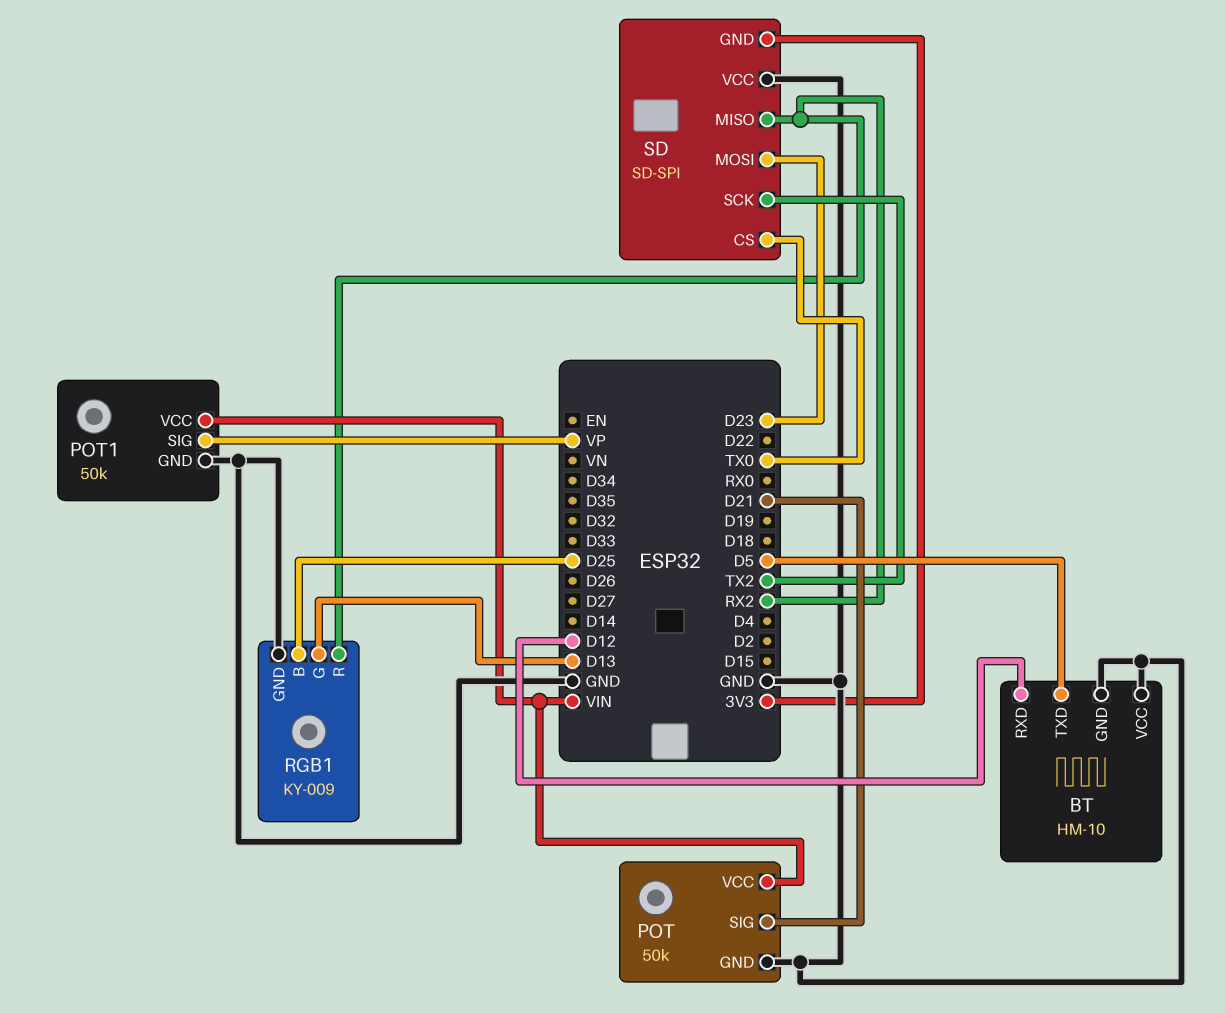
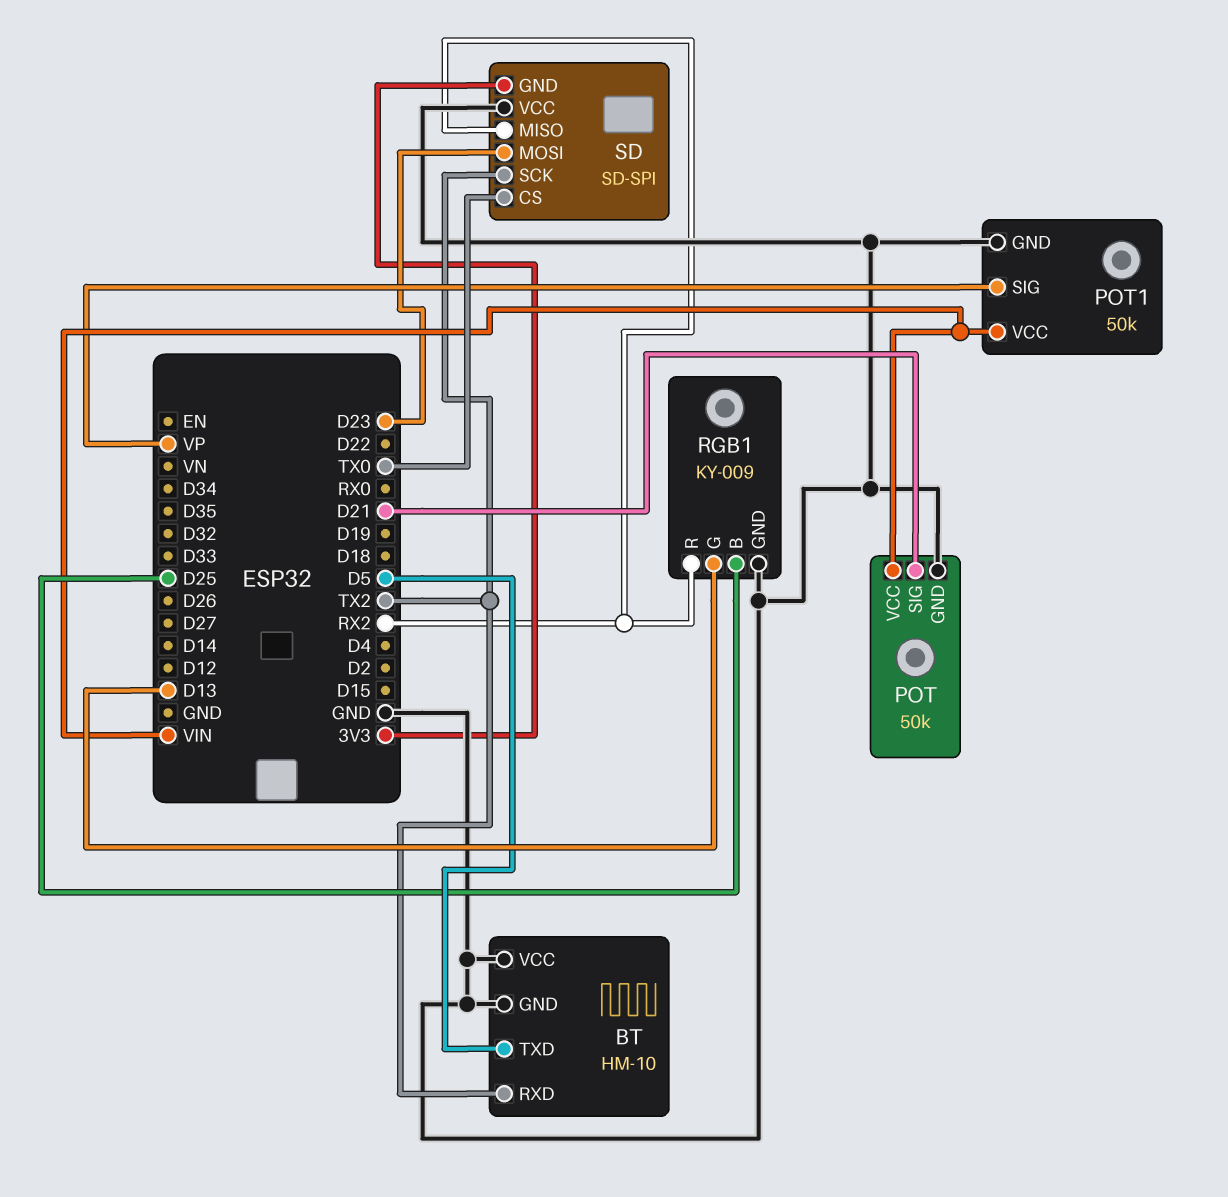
BT pin RXD: D12 -> TX2

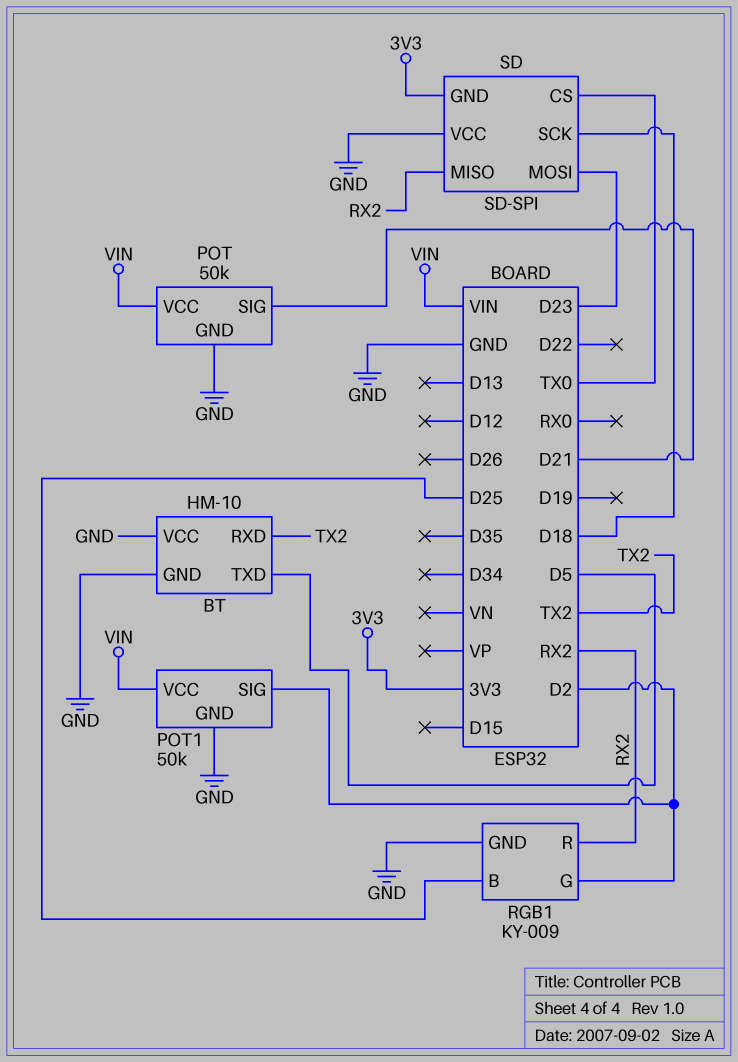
POT1 pin SIG: VP -> D2
RGB1 pin G: D13 -> D2
SD pin SCK: TX2 -> D18

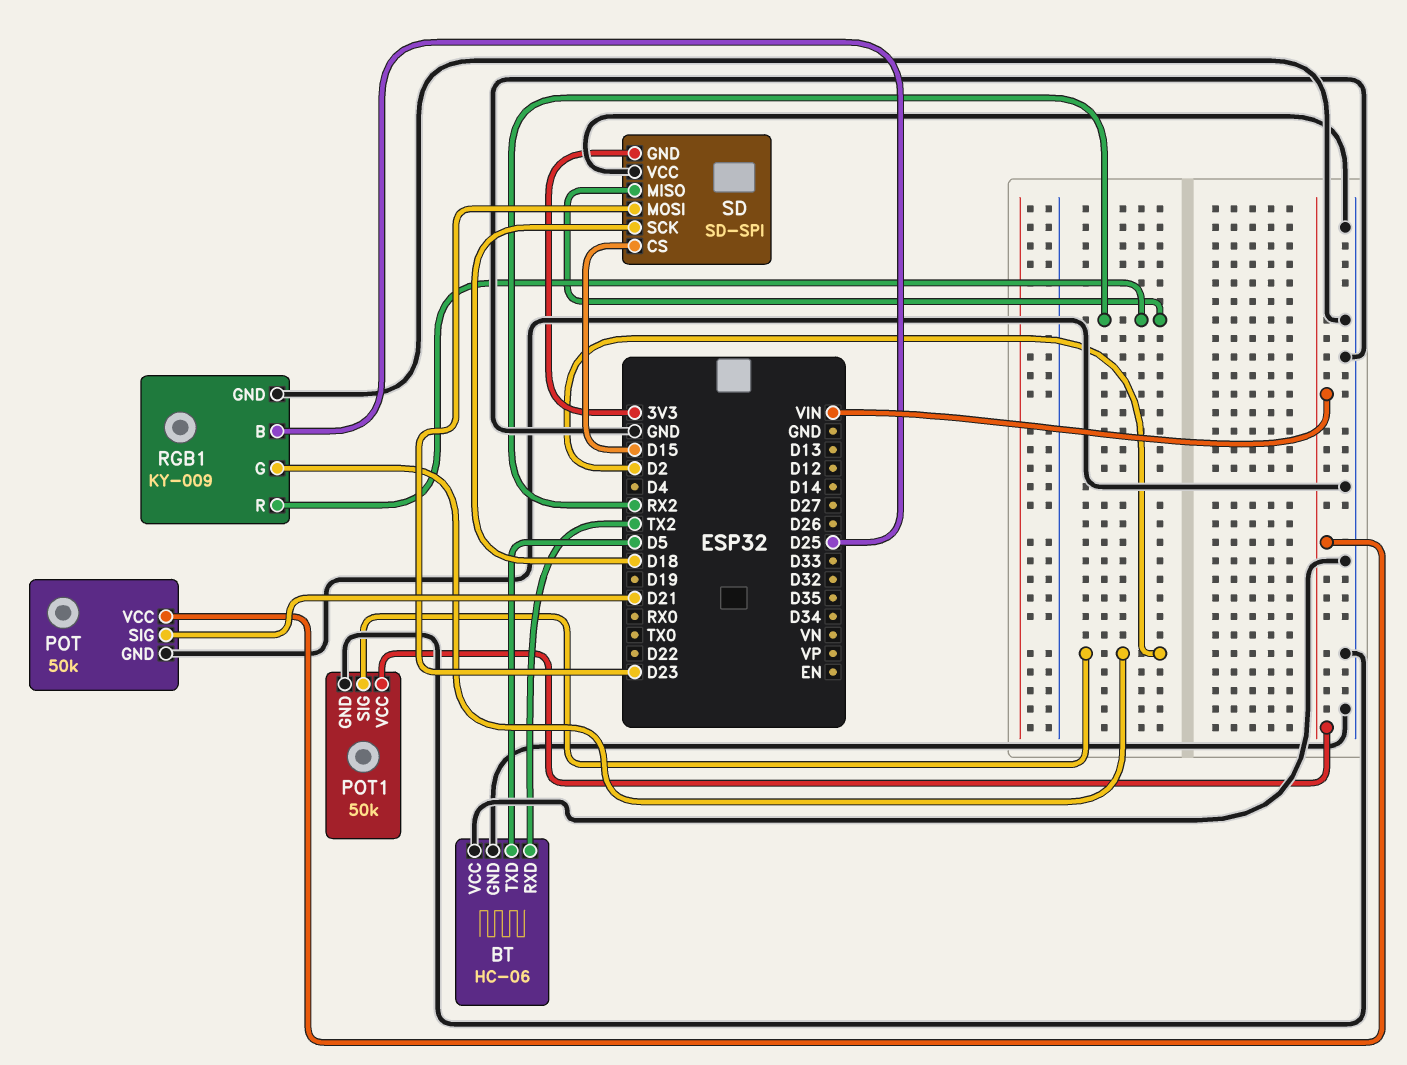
BT: HM-10 -> HC-06
SD pin CS: TX0 -> D15

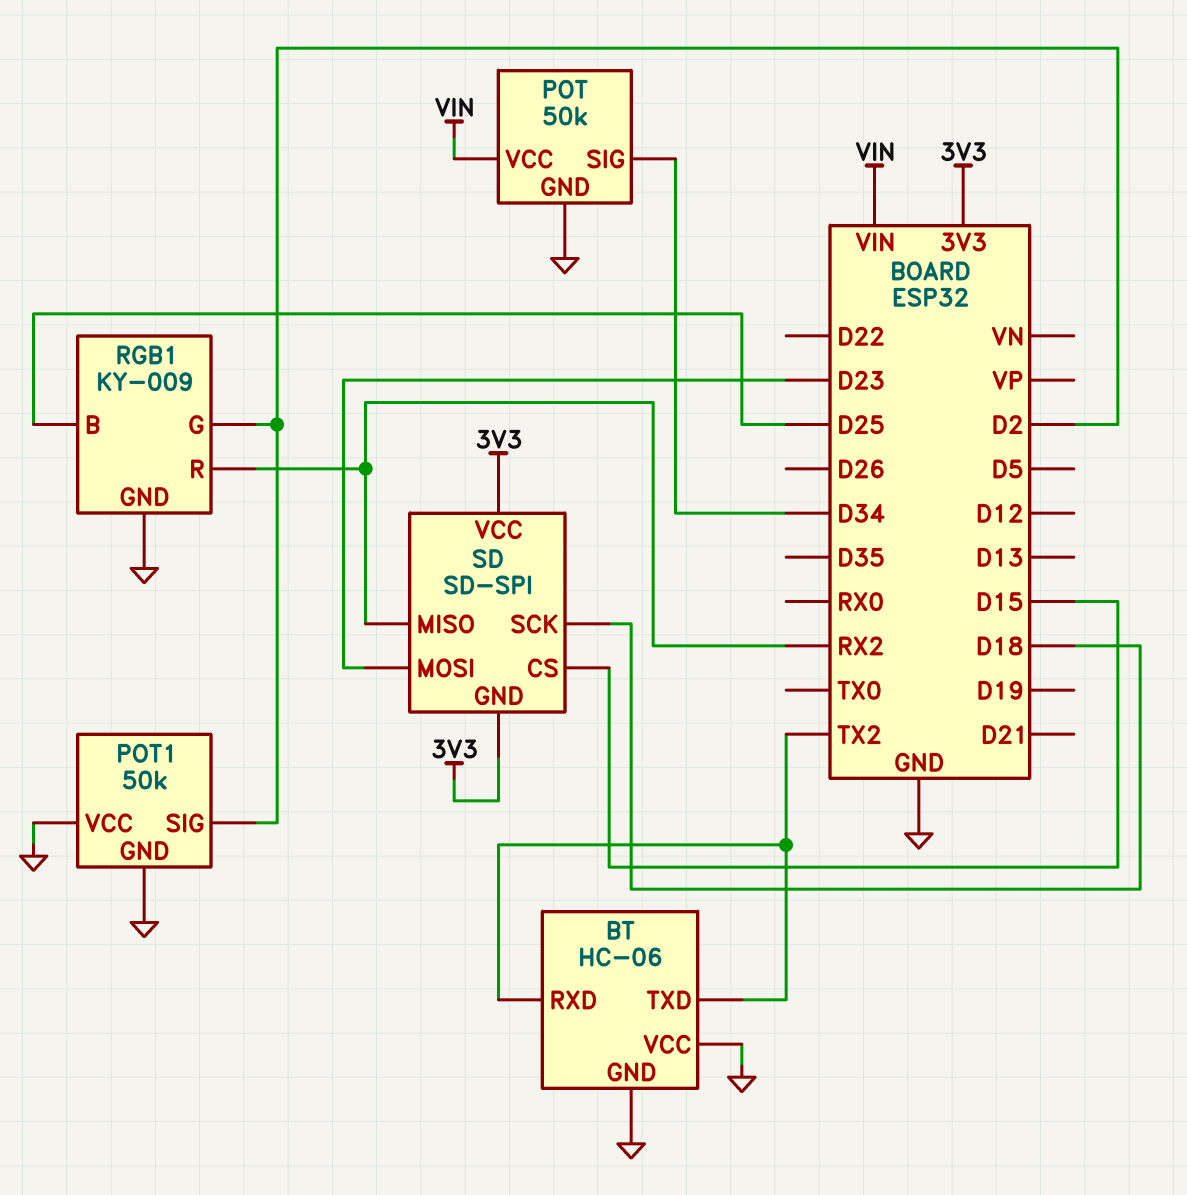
BT pin TXD: D5 -> TX2
POT pin SIG: D21 -> D34
POT1 pin VCC: VIN -> GND
SD pin VCC: GND -> 3V3

